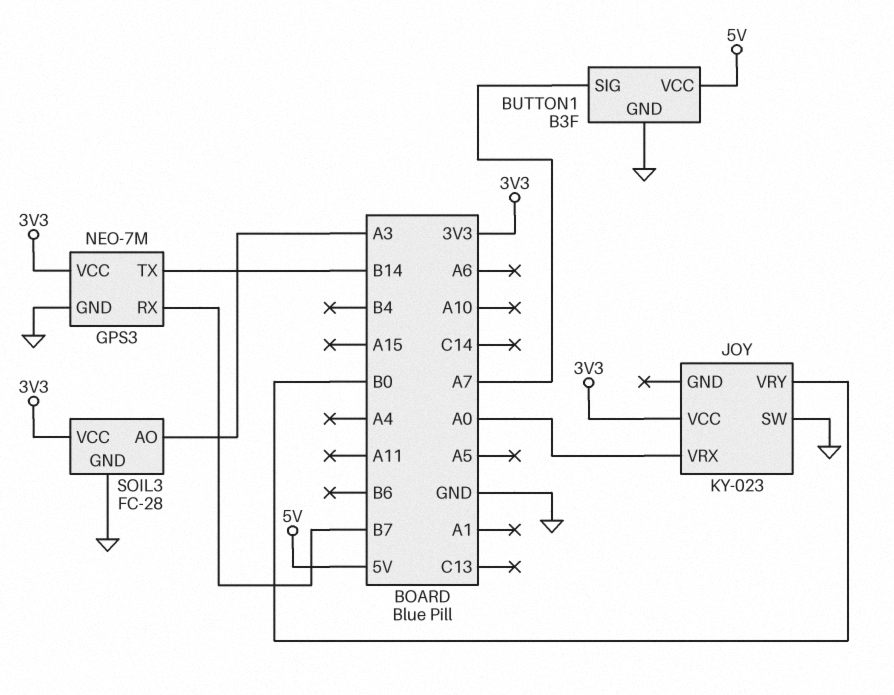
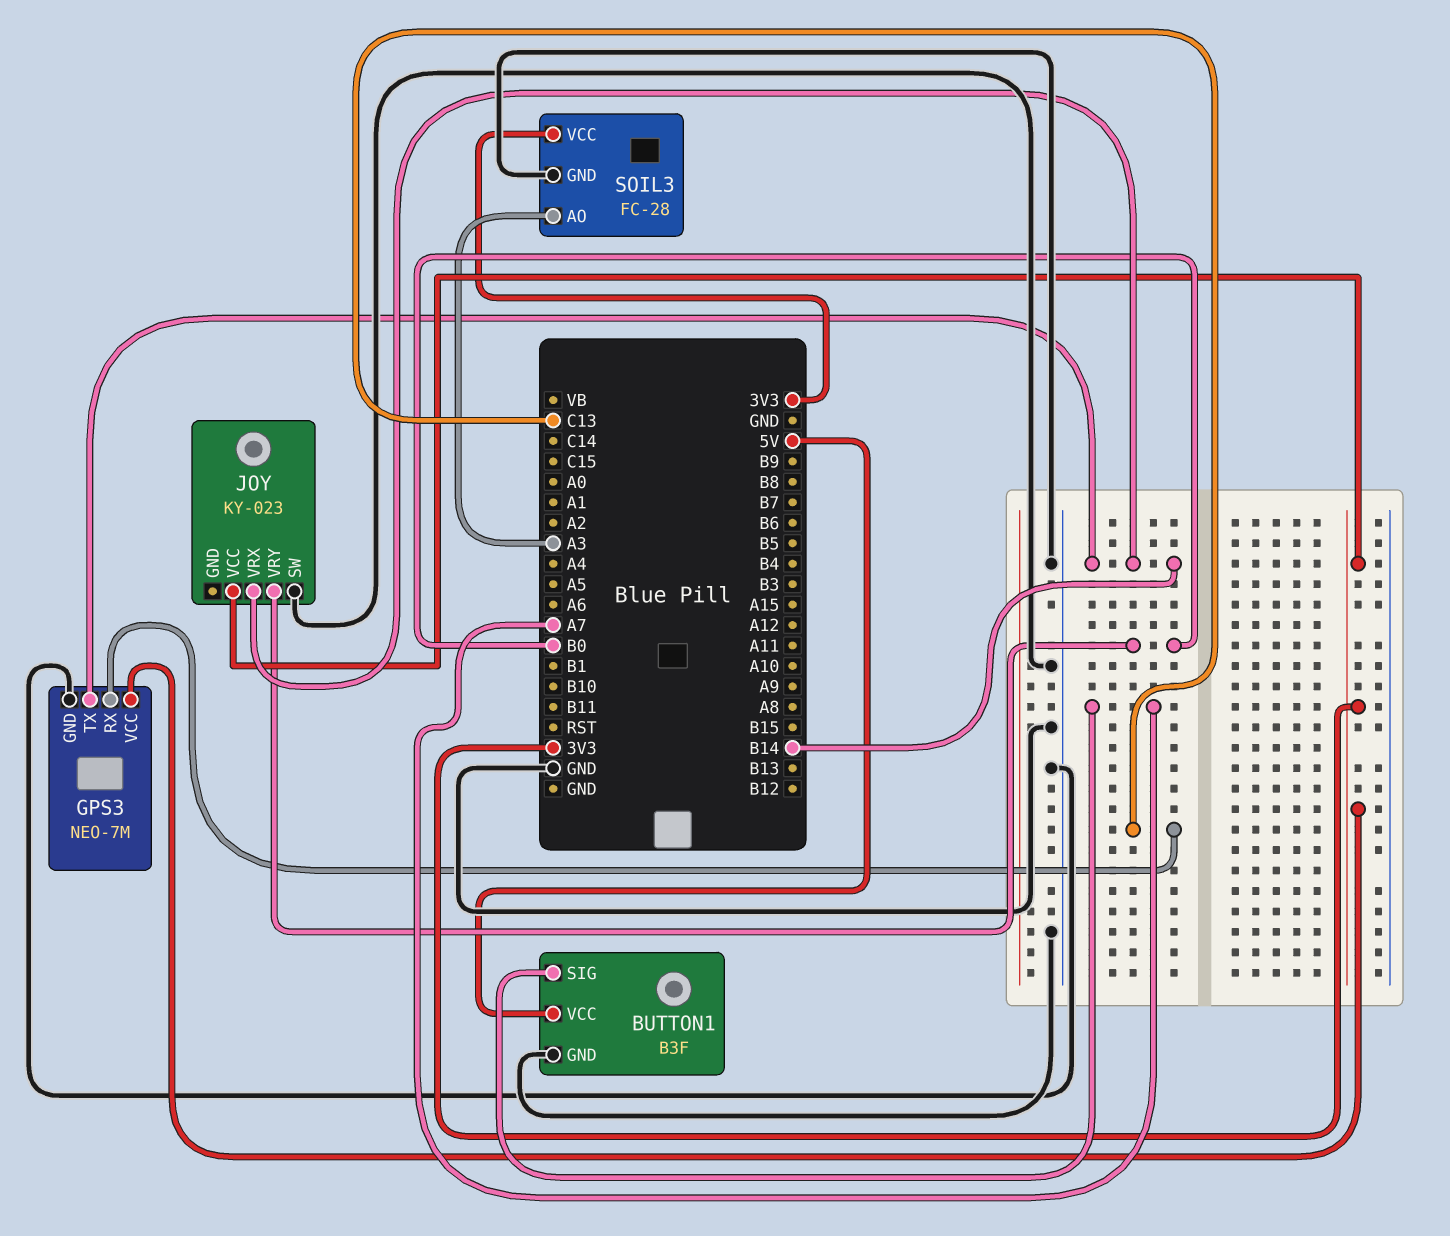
GPS3 pin RX: B7 -> C13
JOY pin VRX: A0 -> B14

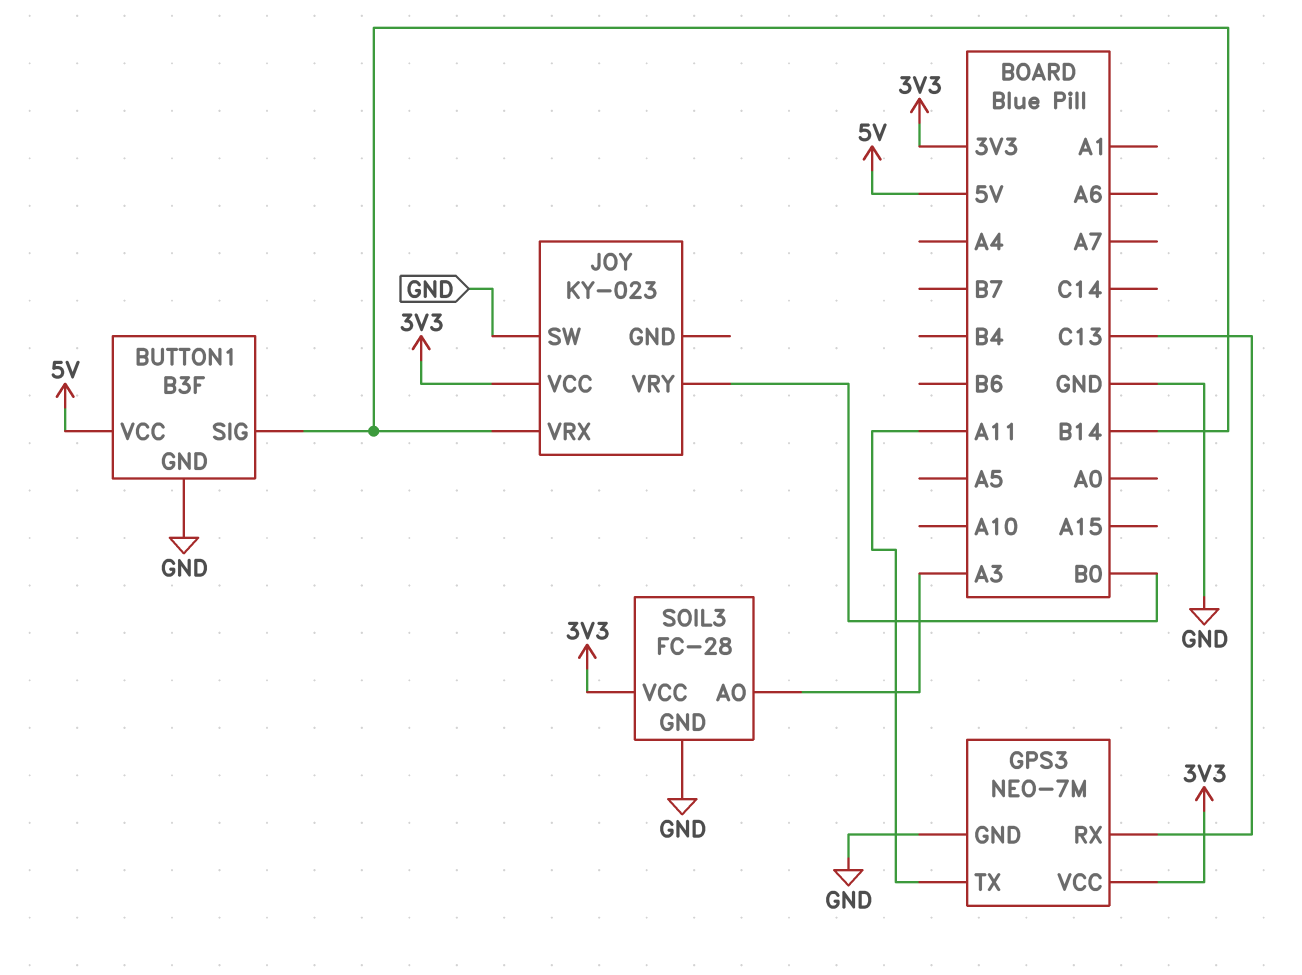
BUTTON1 pin SIG: A7 -> B14
GPS3 pin TX: B14 -> A11

